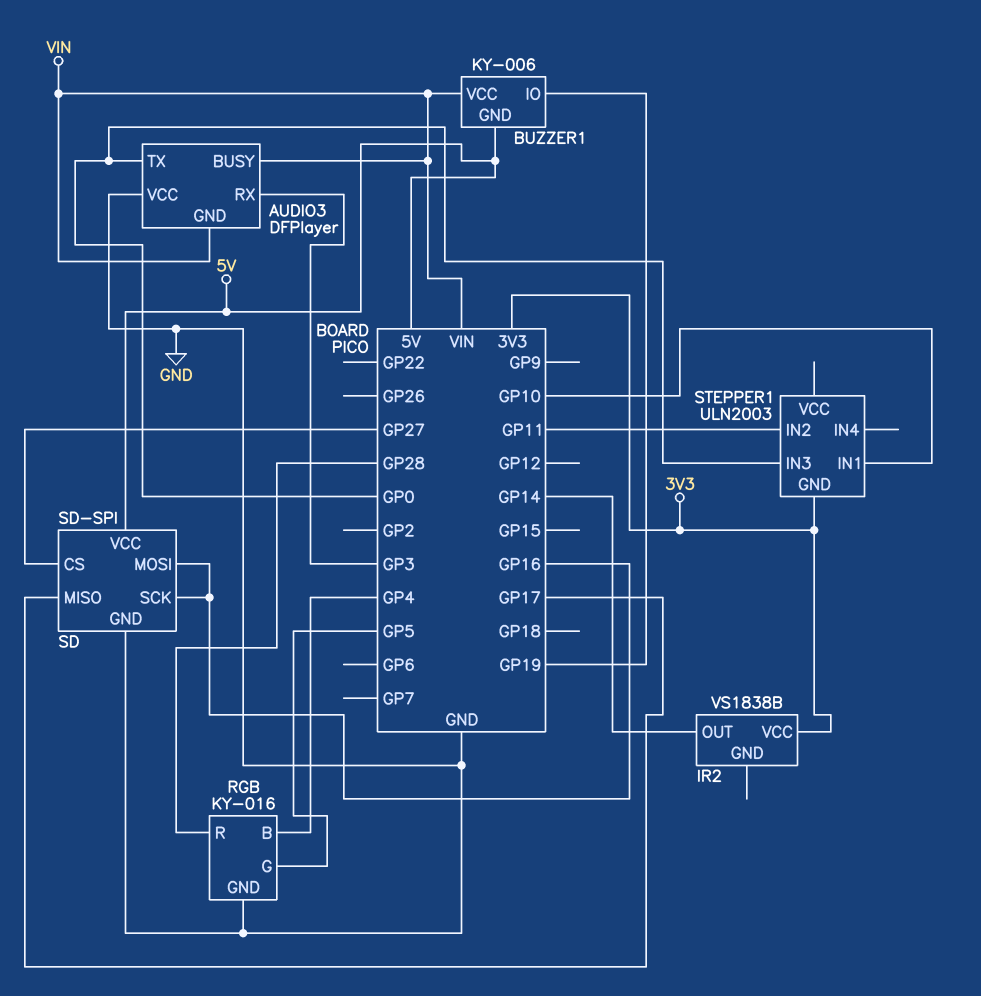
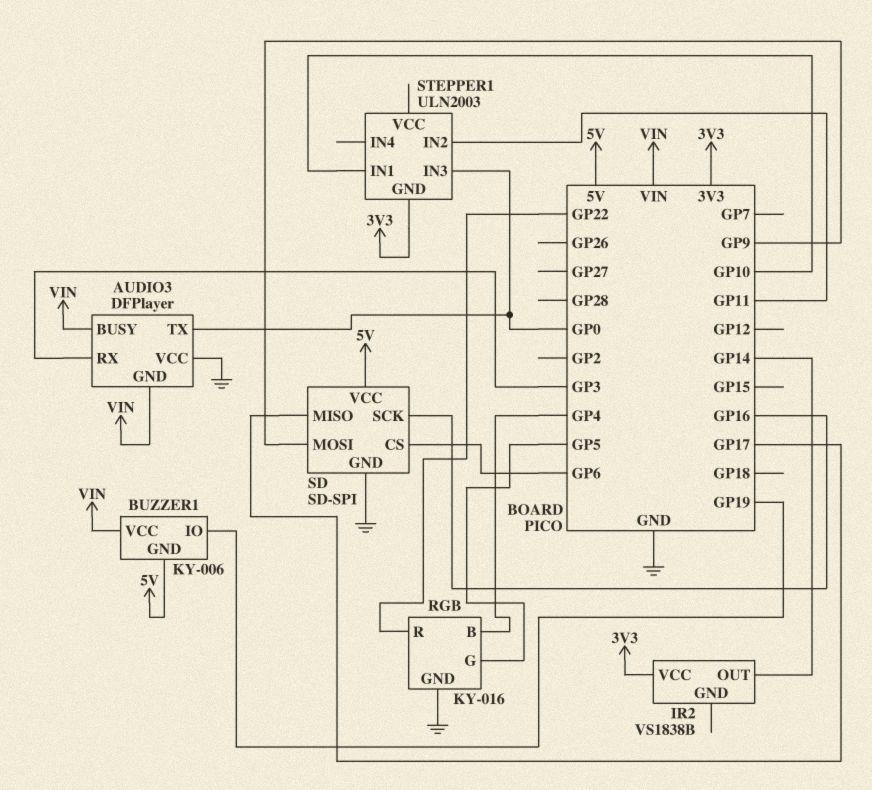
RGB pin R: GP28 -> GP22
SD pin CS: GP27 -> GP6
SD pin MOSI: GP16 -> GP9

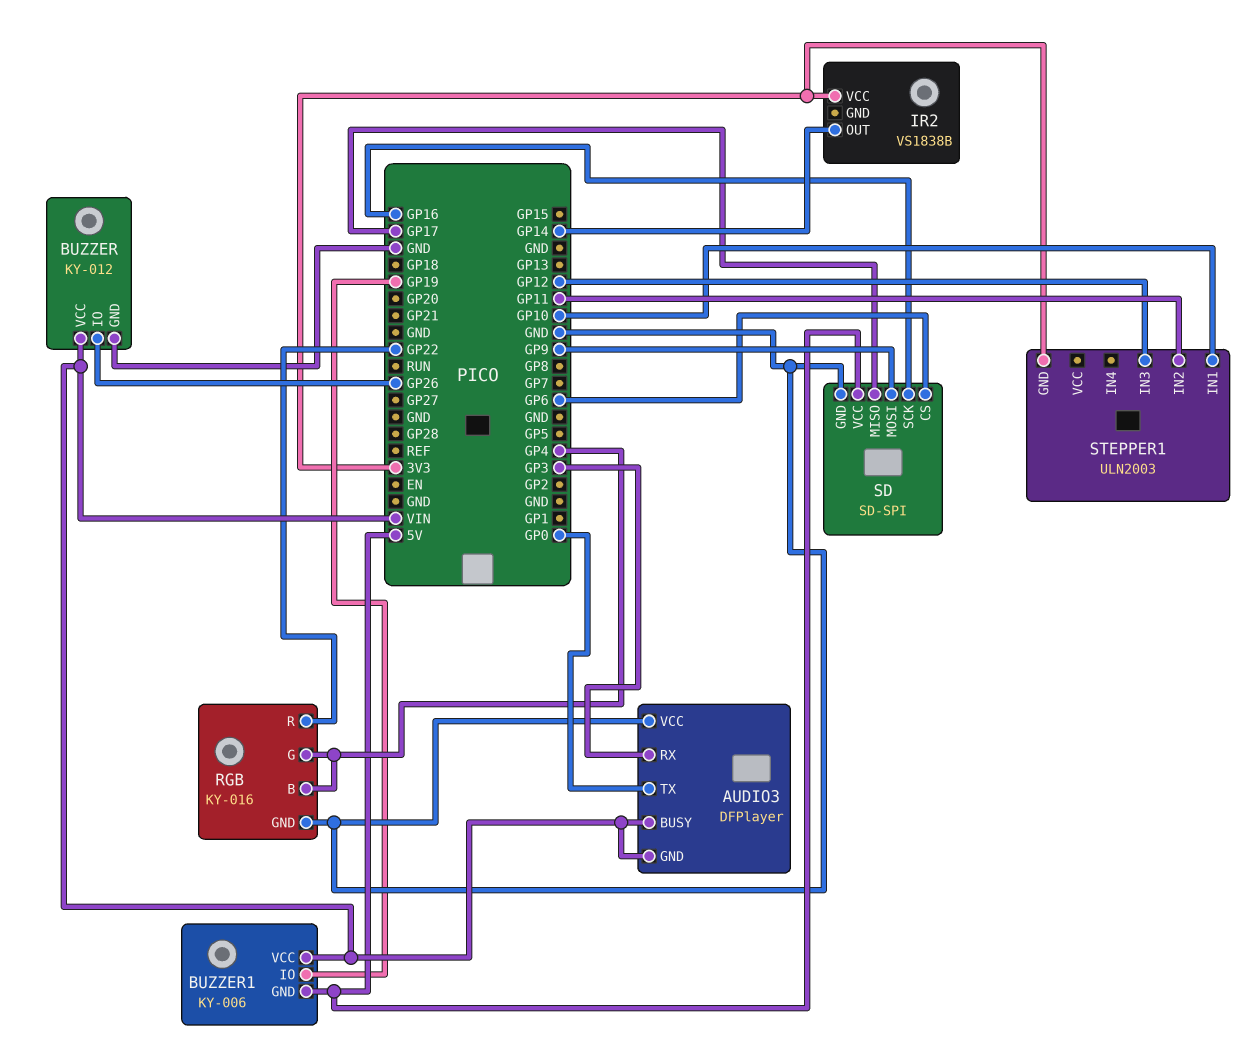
BUZZER: none -> KY-012
BUZZER pin GND: none -> GND
BUZZER pin IO: none -> GP26
BUZZER pin VCC: none -> VIN
RGB pin G: GP5 -> GP4
STEPPER1 pin IN3: GP0 -> GP12

